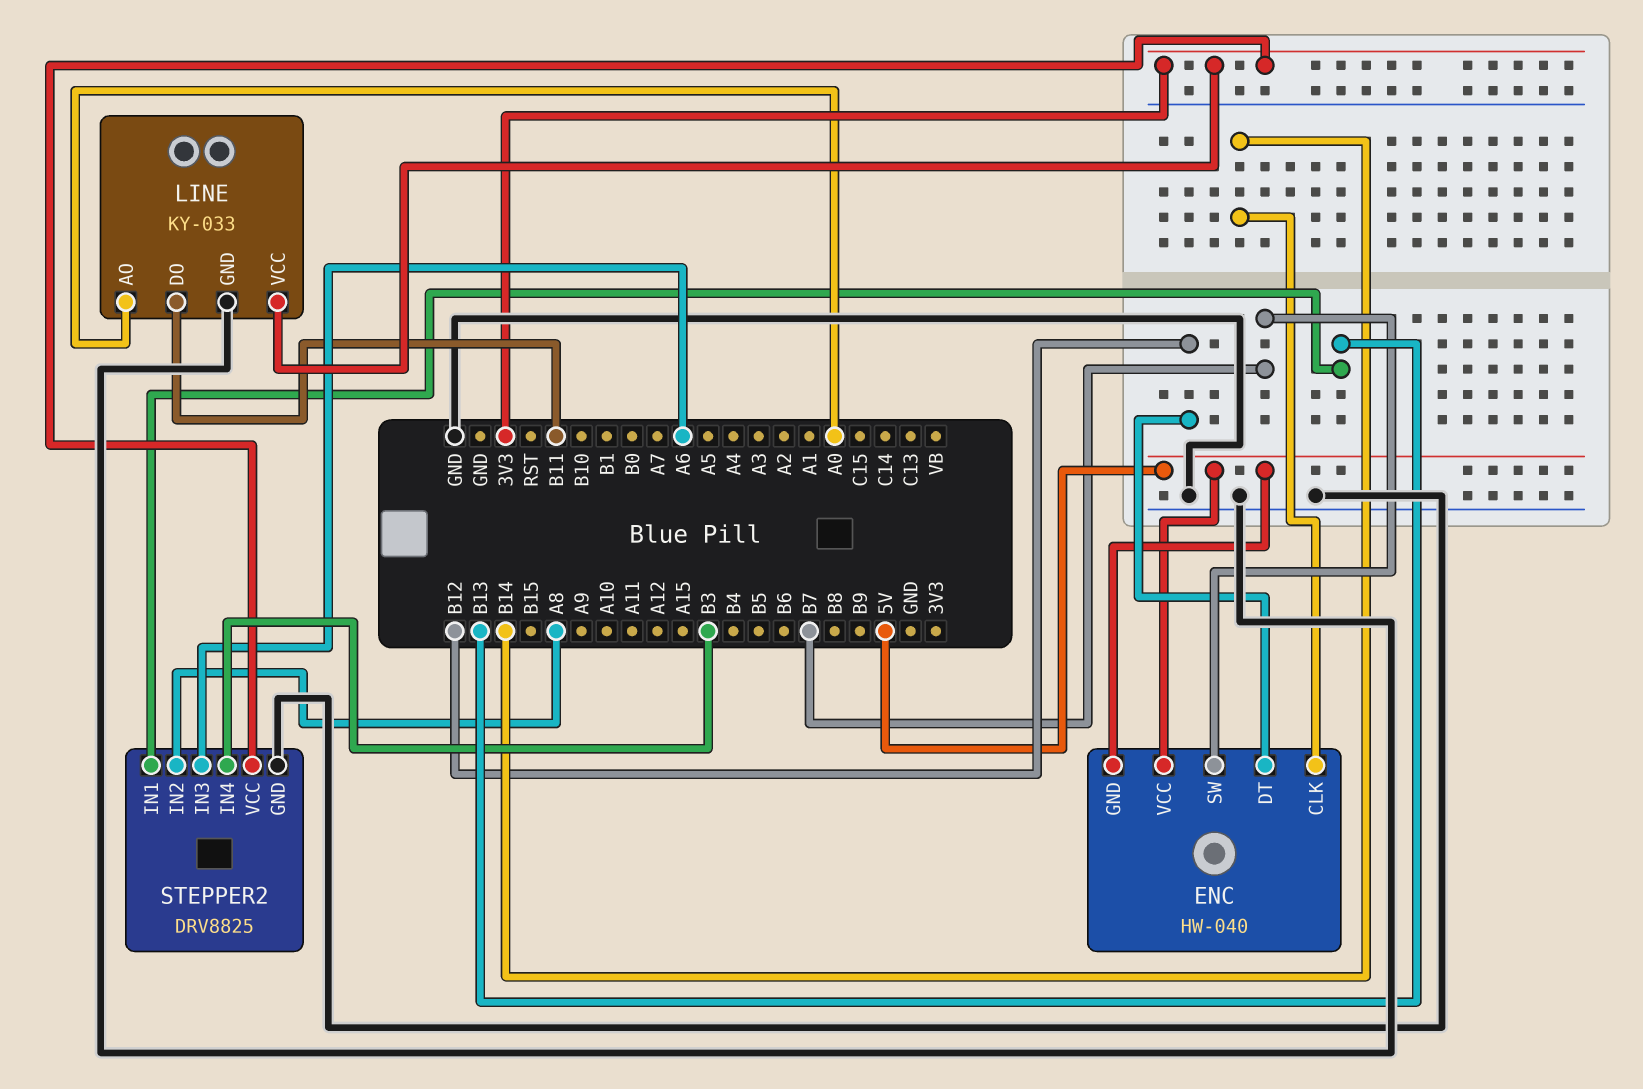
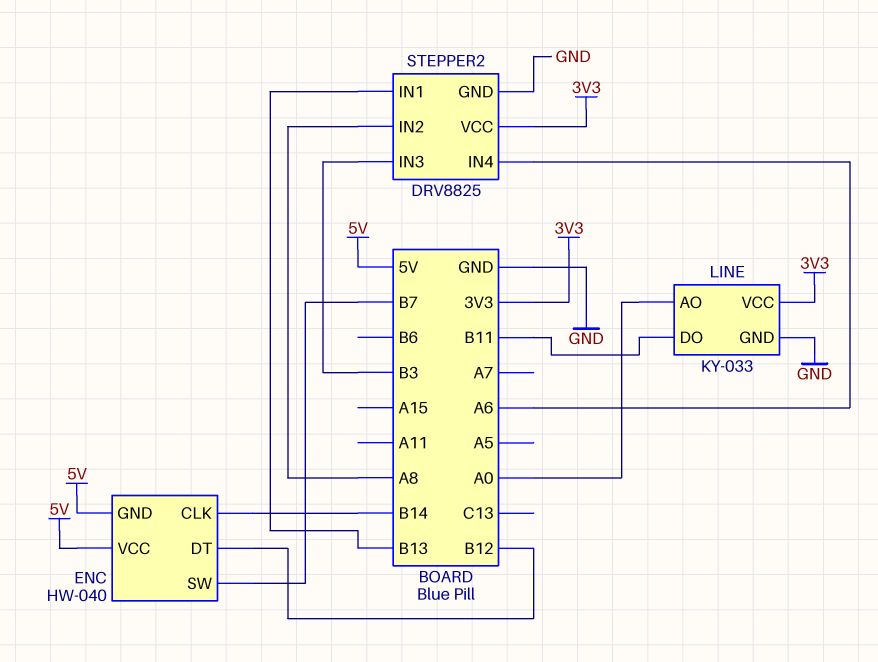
STEPPER2 pin IN3: A6 -> B3
STEPPER2 pin IN4: B3 -> A6

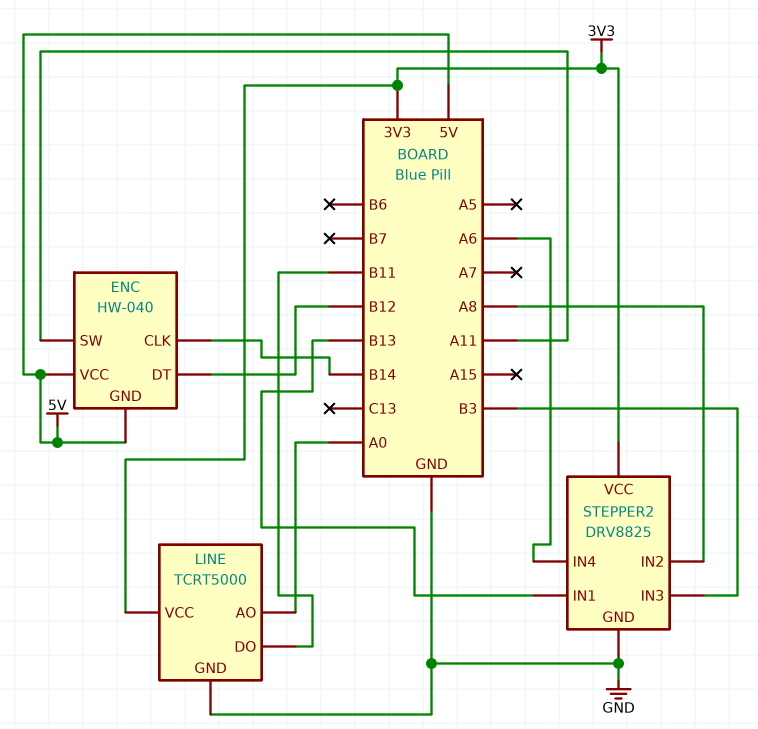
ENC pin SW: B7 -> A11
LINE: KY-033 -> TCRT5000

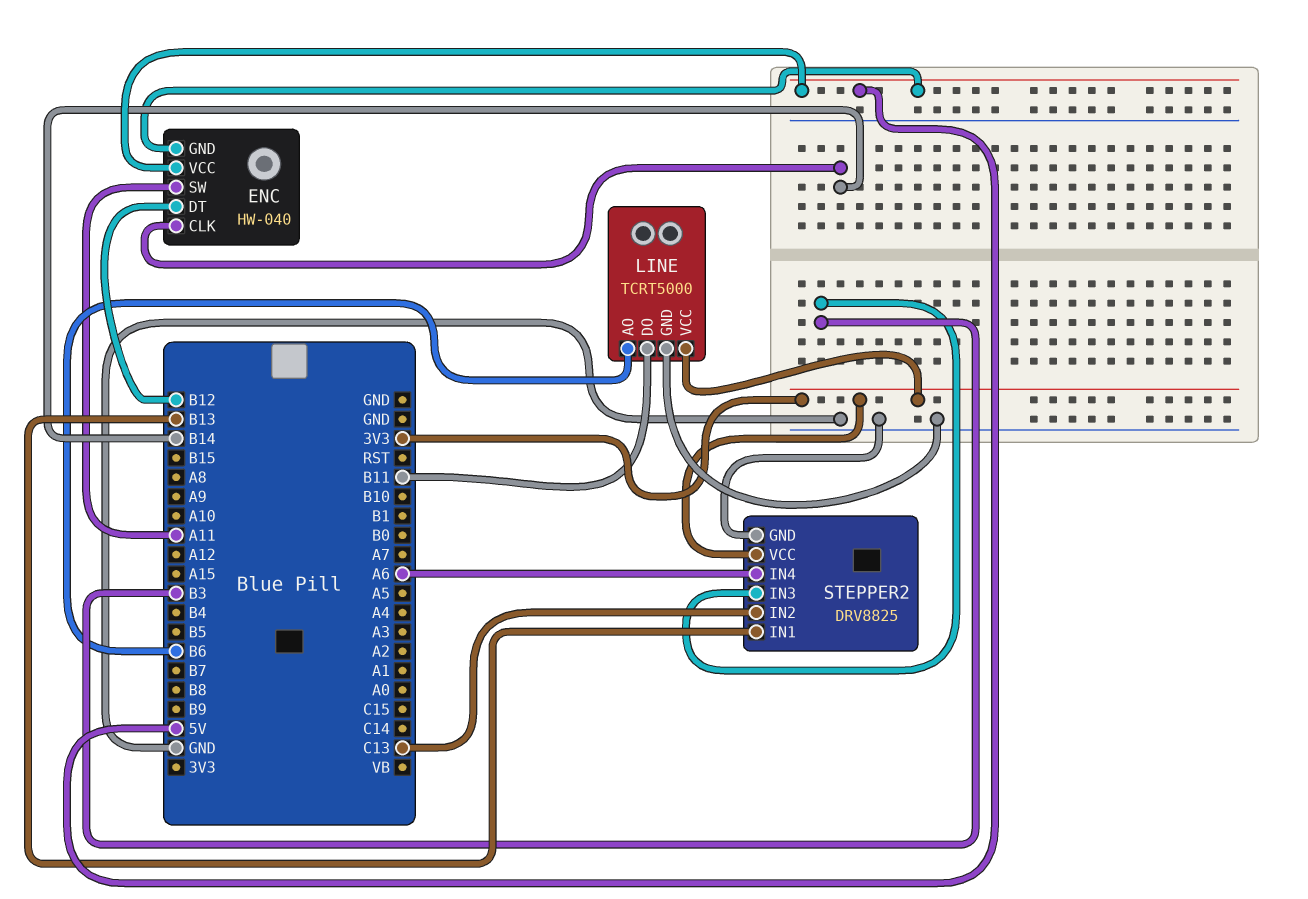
LINE pin AO: A0 -> B6
STEPPER2 pin IN2: A8 -> C13

